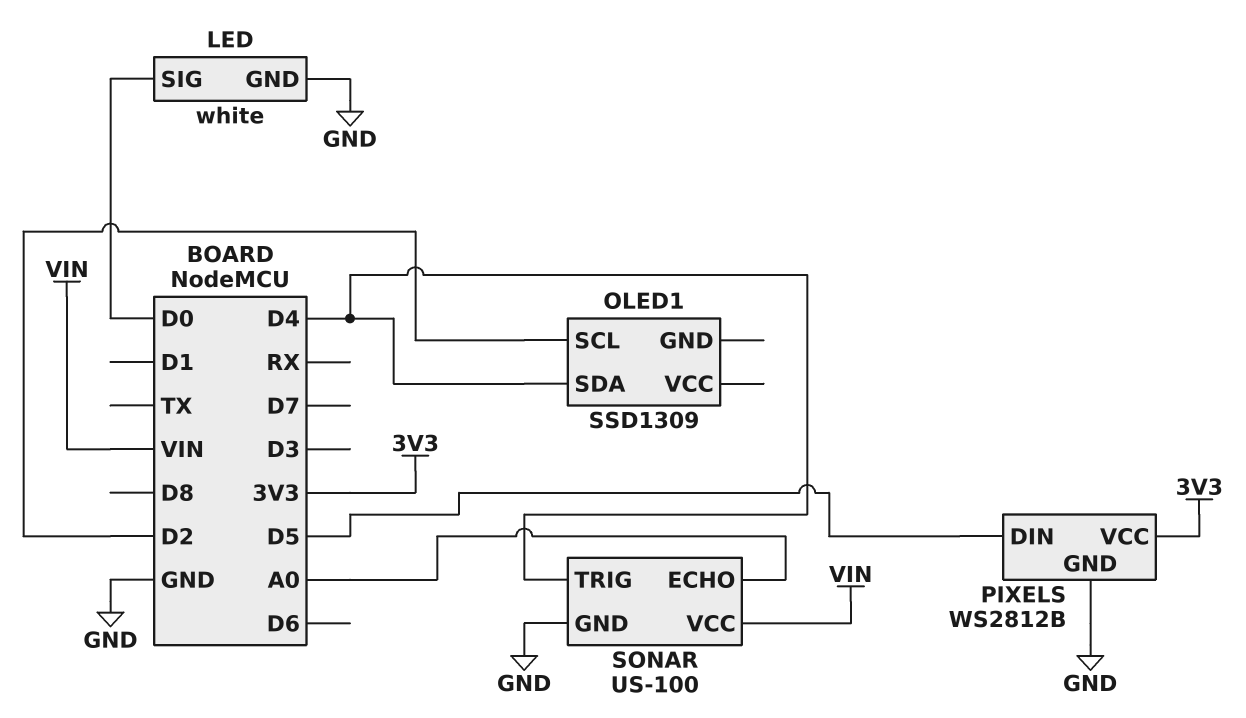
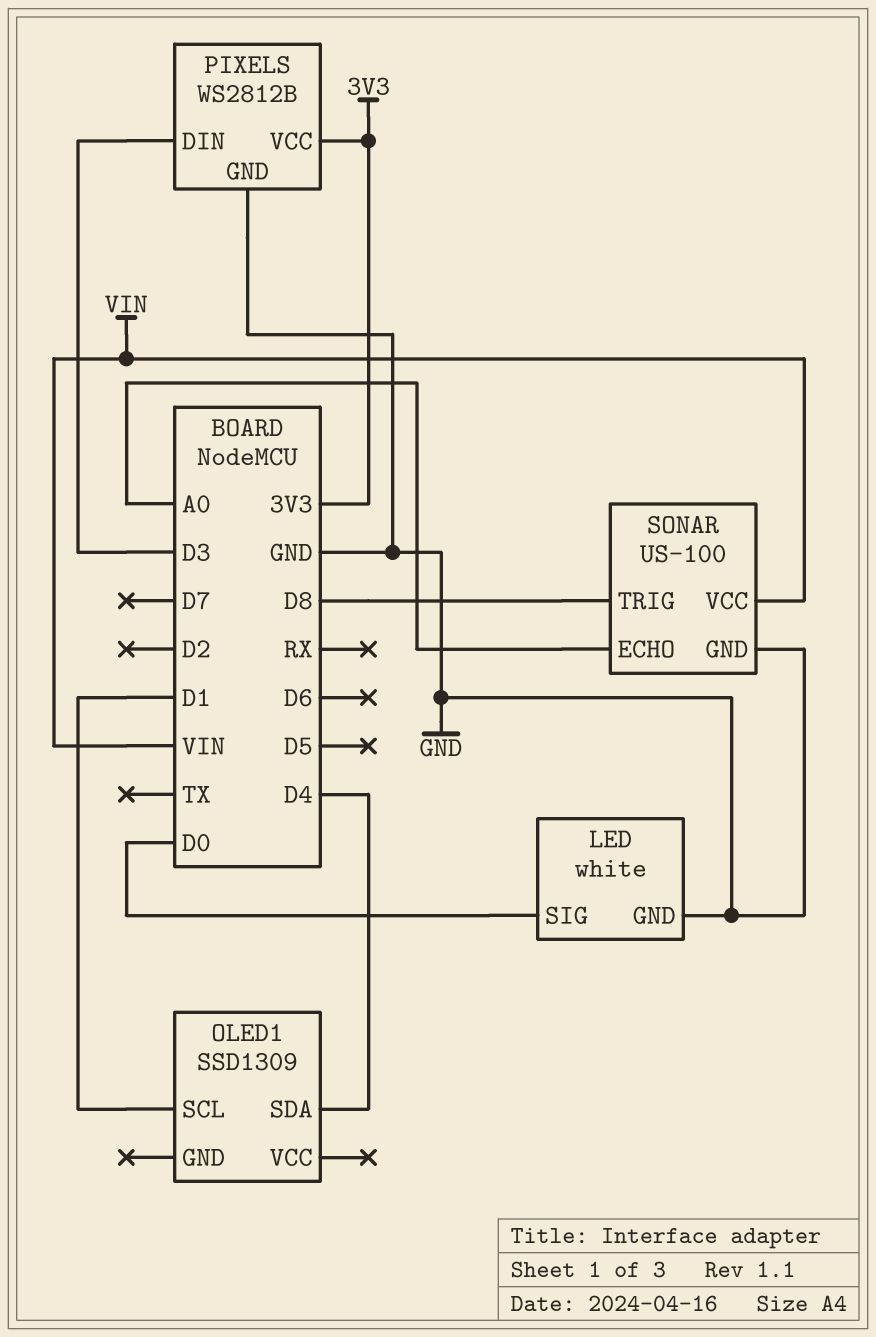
OLED1 pin SCL: D2 -> D1
PIXELS pin DIN: D5 -> D3
SONAR pin TRIG: D4 -> D8

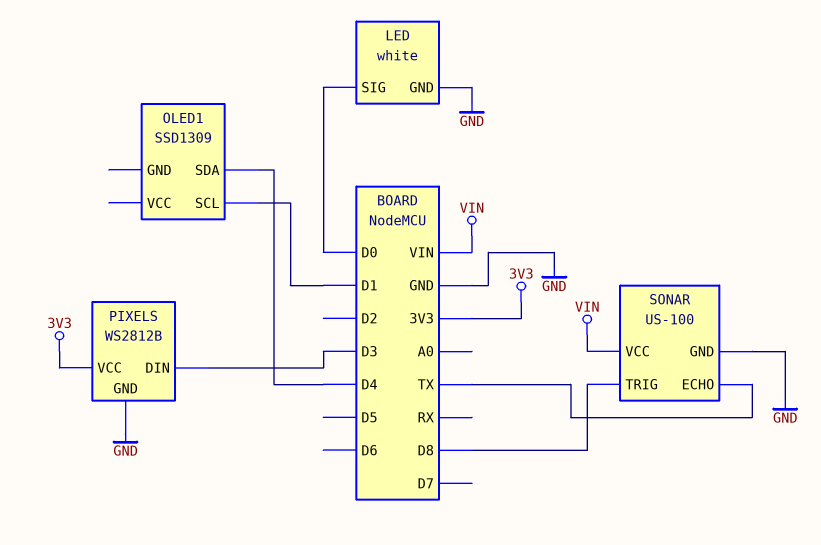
SONAR pin ECHO: A0 -> TX

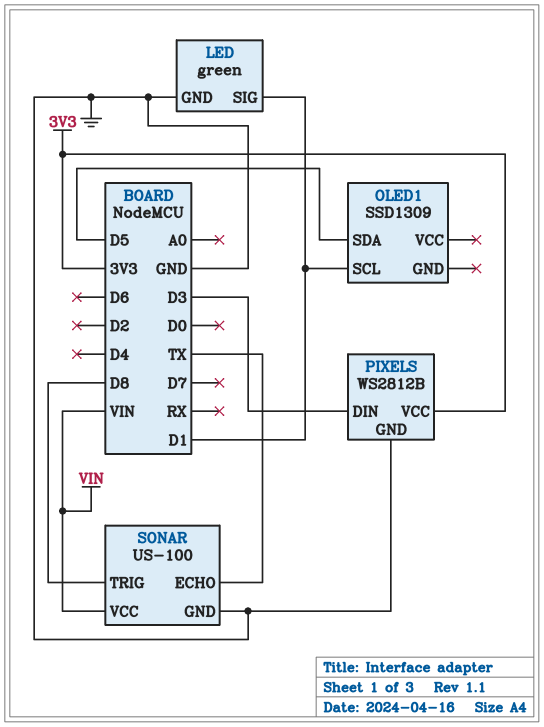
LED: white -> green
LED pin SIG: D0 -> D1
OLED1 pin SDA: D4 -> D5

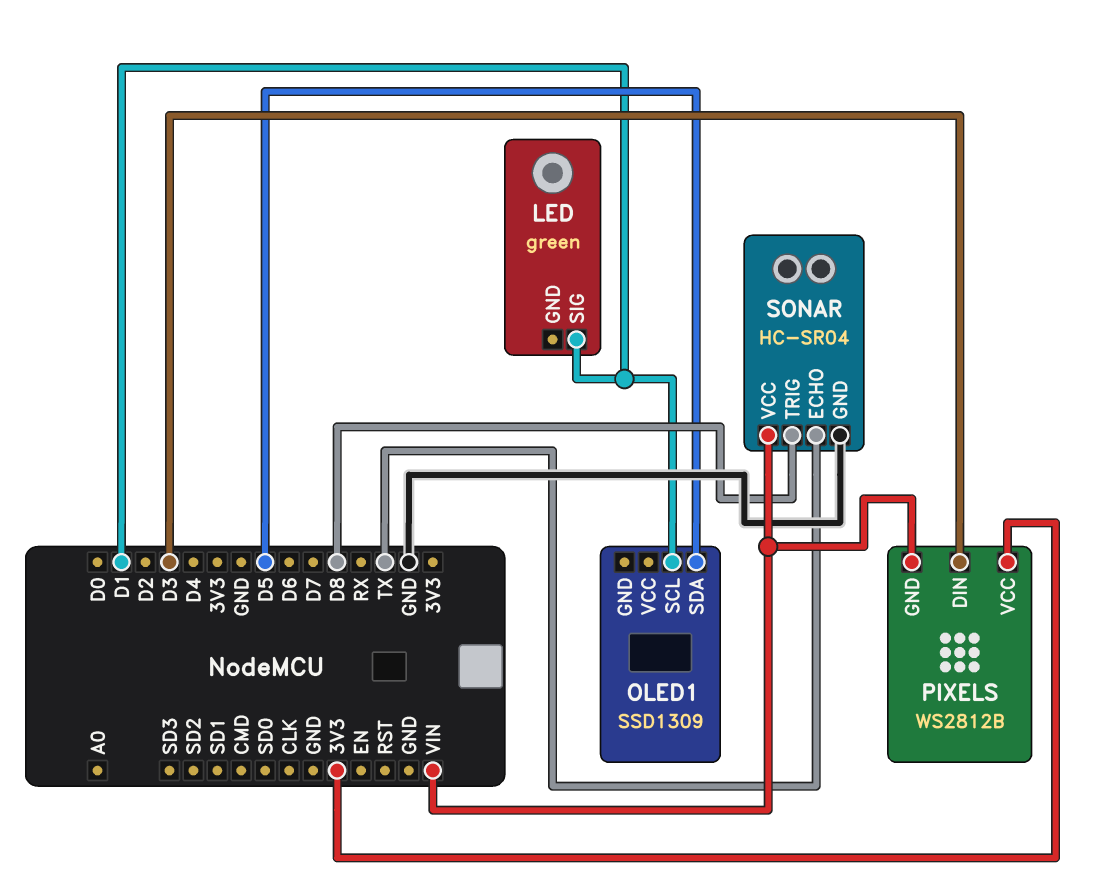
LED pin GND: GND -> none
PIXELS pin GND: GND -> VIN
SONAR: US-100 -> HC-SR04

